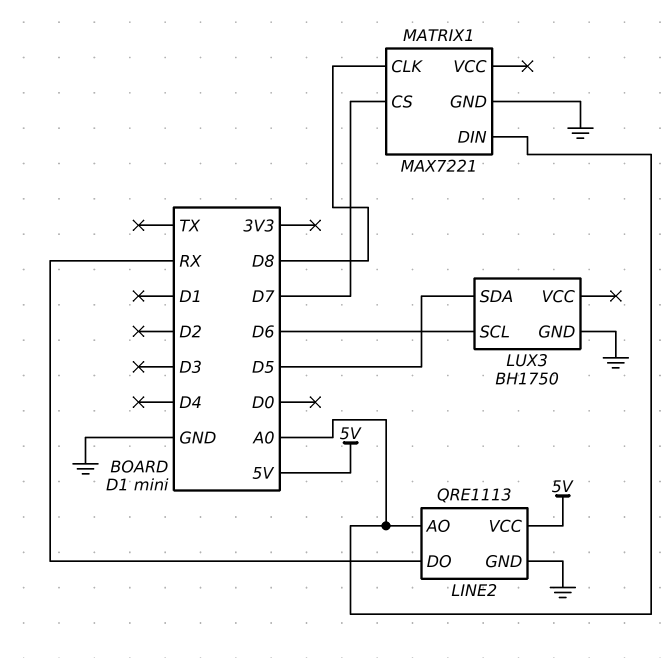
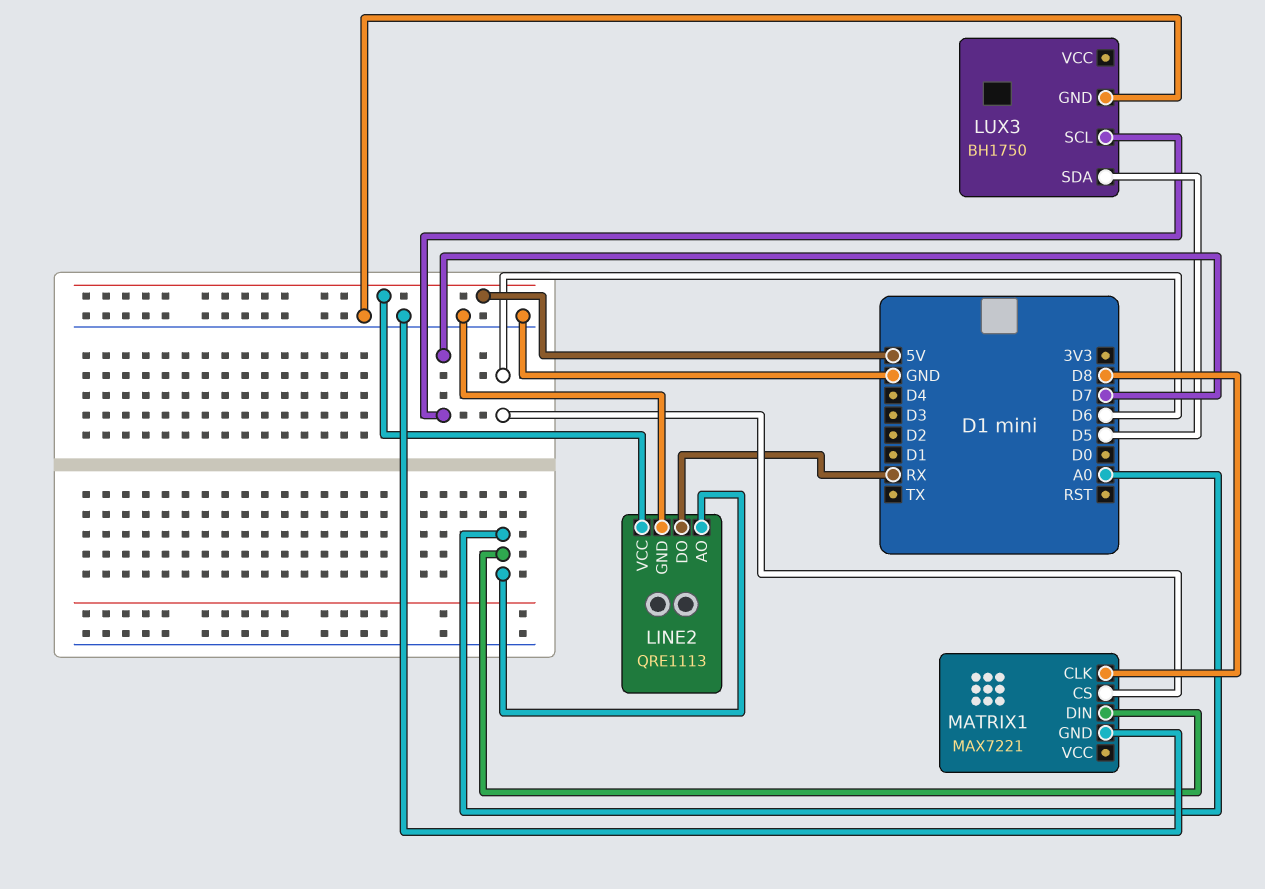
LUX3 pin SCL: D6 -> D7
MATRIX1 pin CS: D7 -> D6

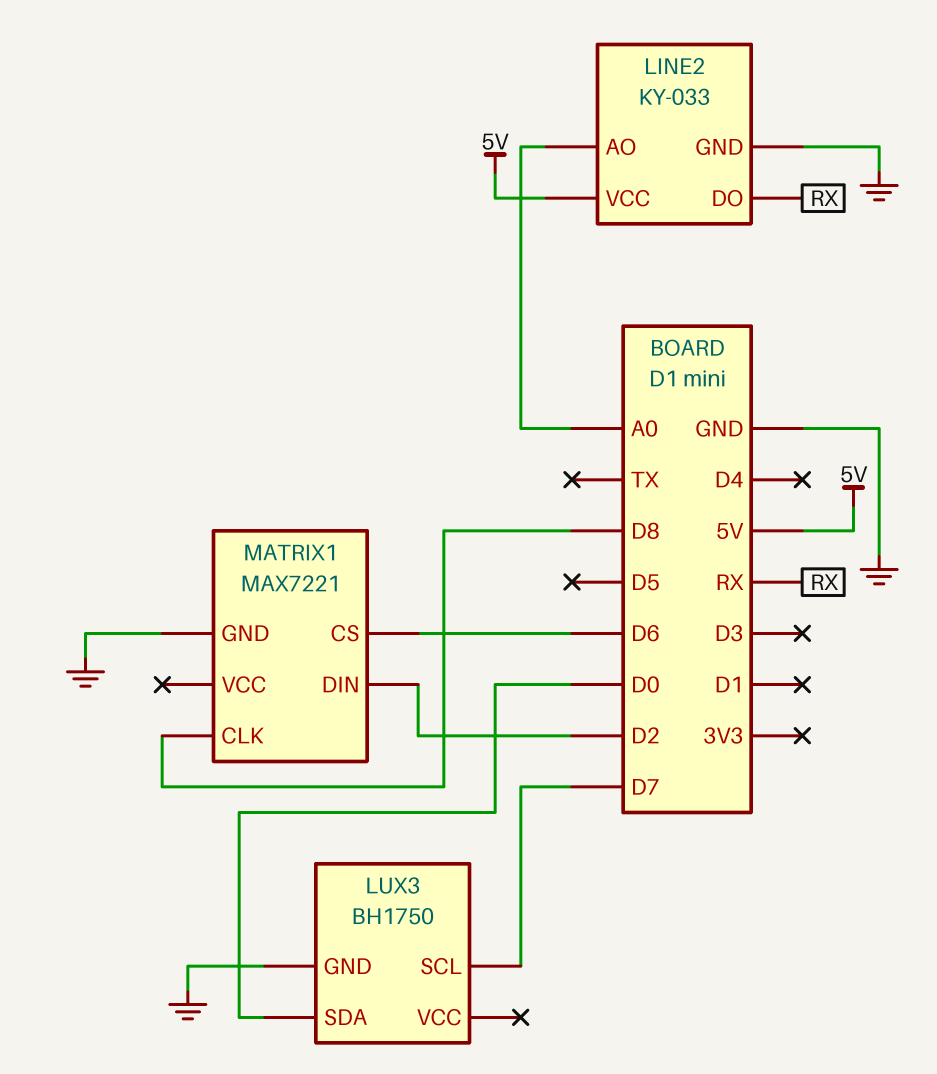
LINE2: QRE1113 -> KY-033
LUX3 pin SDA: D5 -> D0
MATRIX1 pin DIN: A0 -> D2

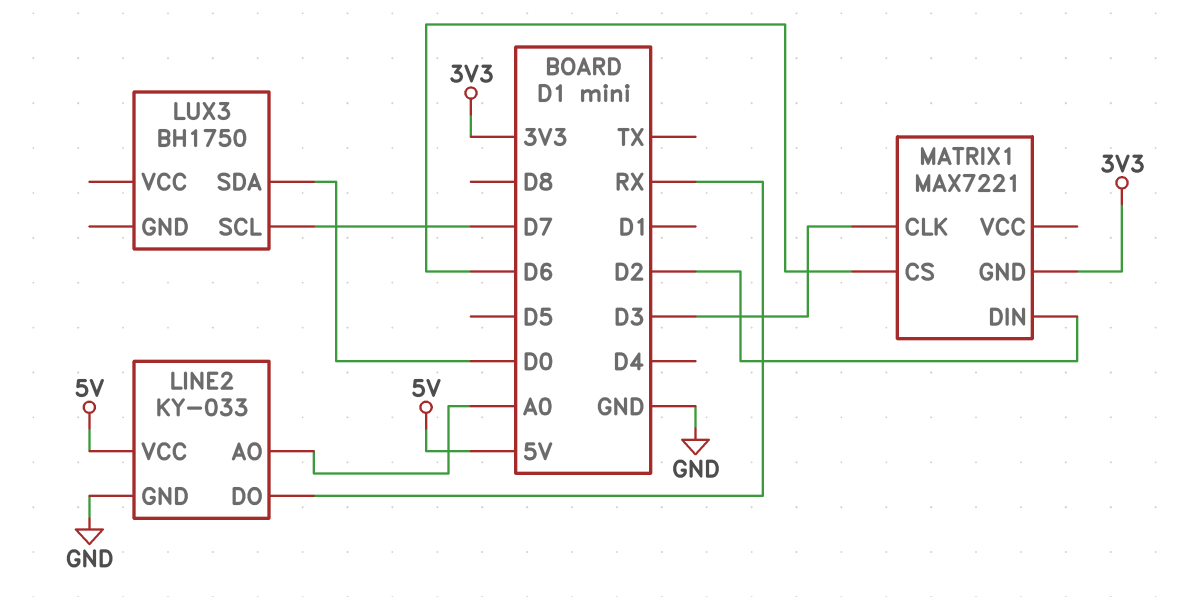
LUX3 pin GND: GND -> none
MATRIX1 pin CLK: D8 -> D3
MATRIX1 pin GND: GND -> 3V3

